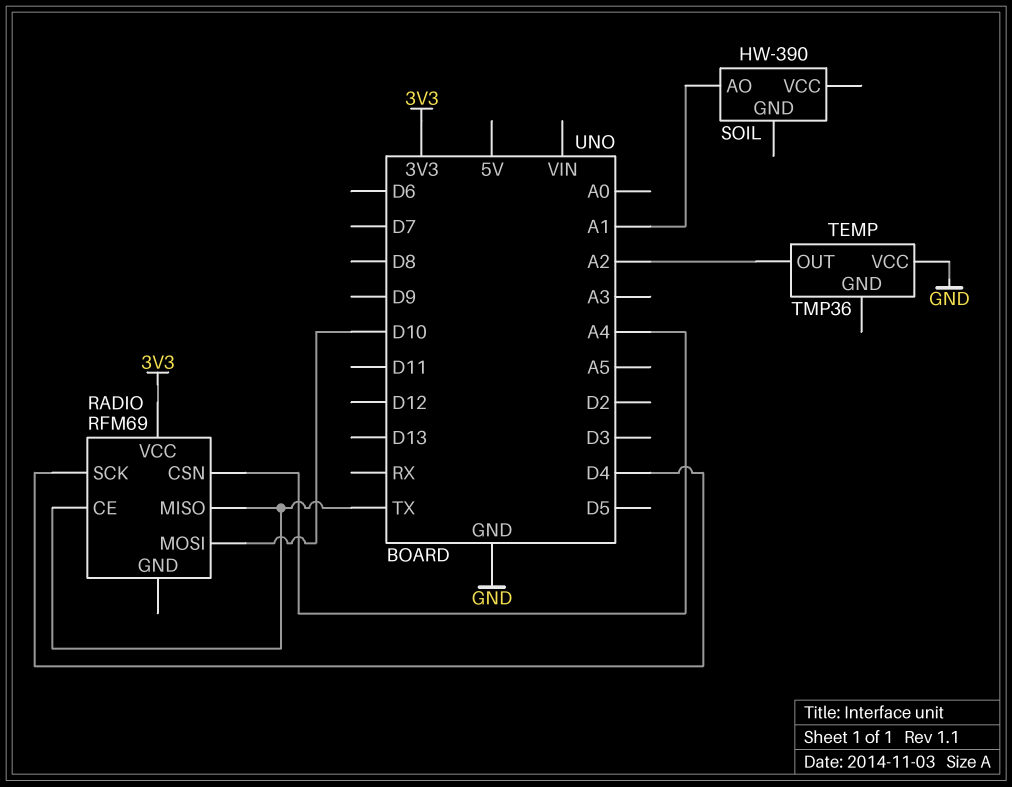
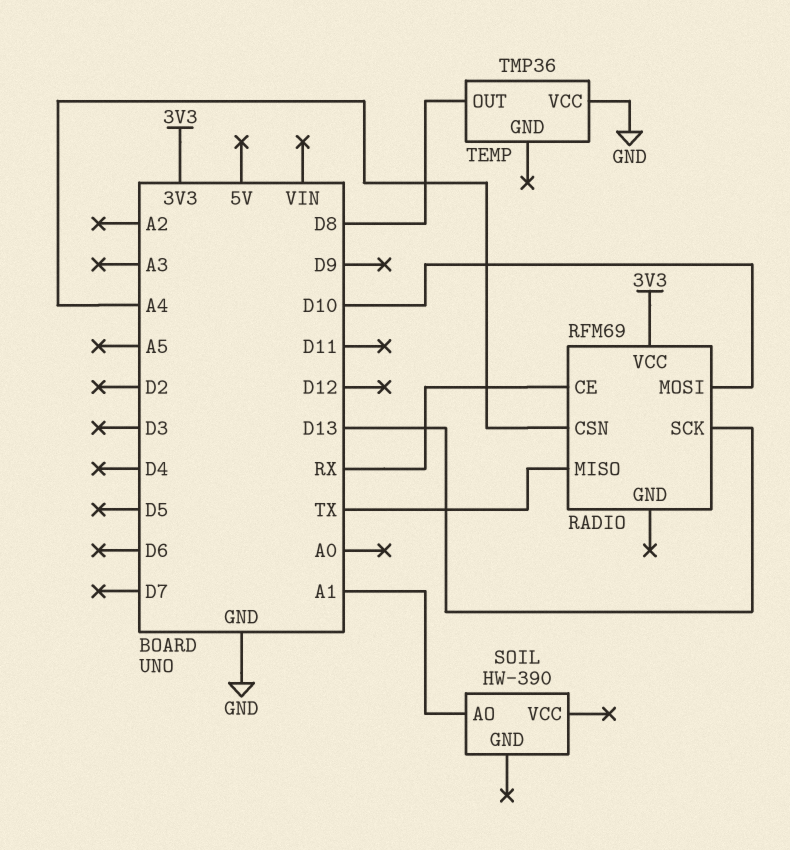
RADIO pin CE: TX -> RX
RADIO pin SCK: D4 -> D13
TEMP pin OUT: A2 -> D8

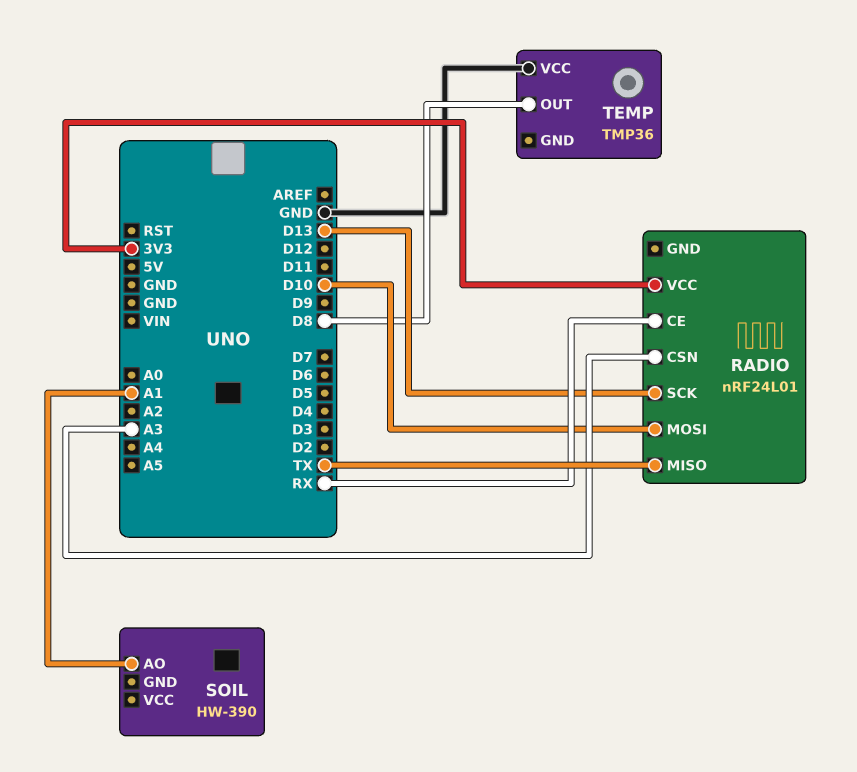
RADIO: RFM69 -> nRF24L01
RADIO pin CSN: A4 -> A3

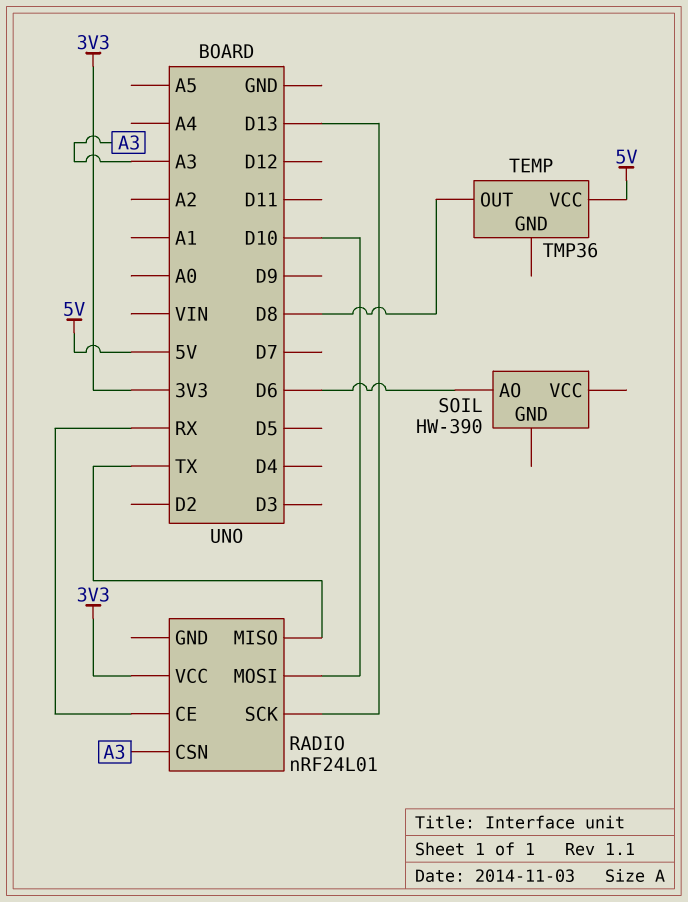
SOIL pin AO: A1 -> D6
TEMP pin VCC: GND -> 5V

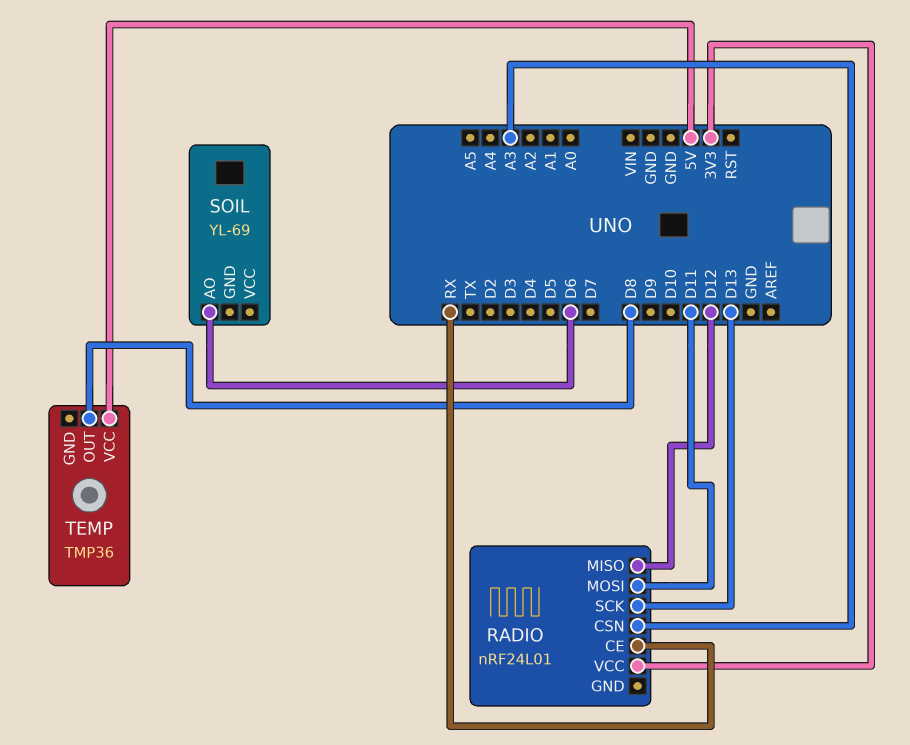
RADIO pin MISO: TX -> D12
RADIO pin MOSI: D10 -> D11
SOIL: HW-390 -> YL-69

